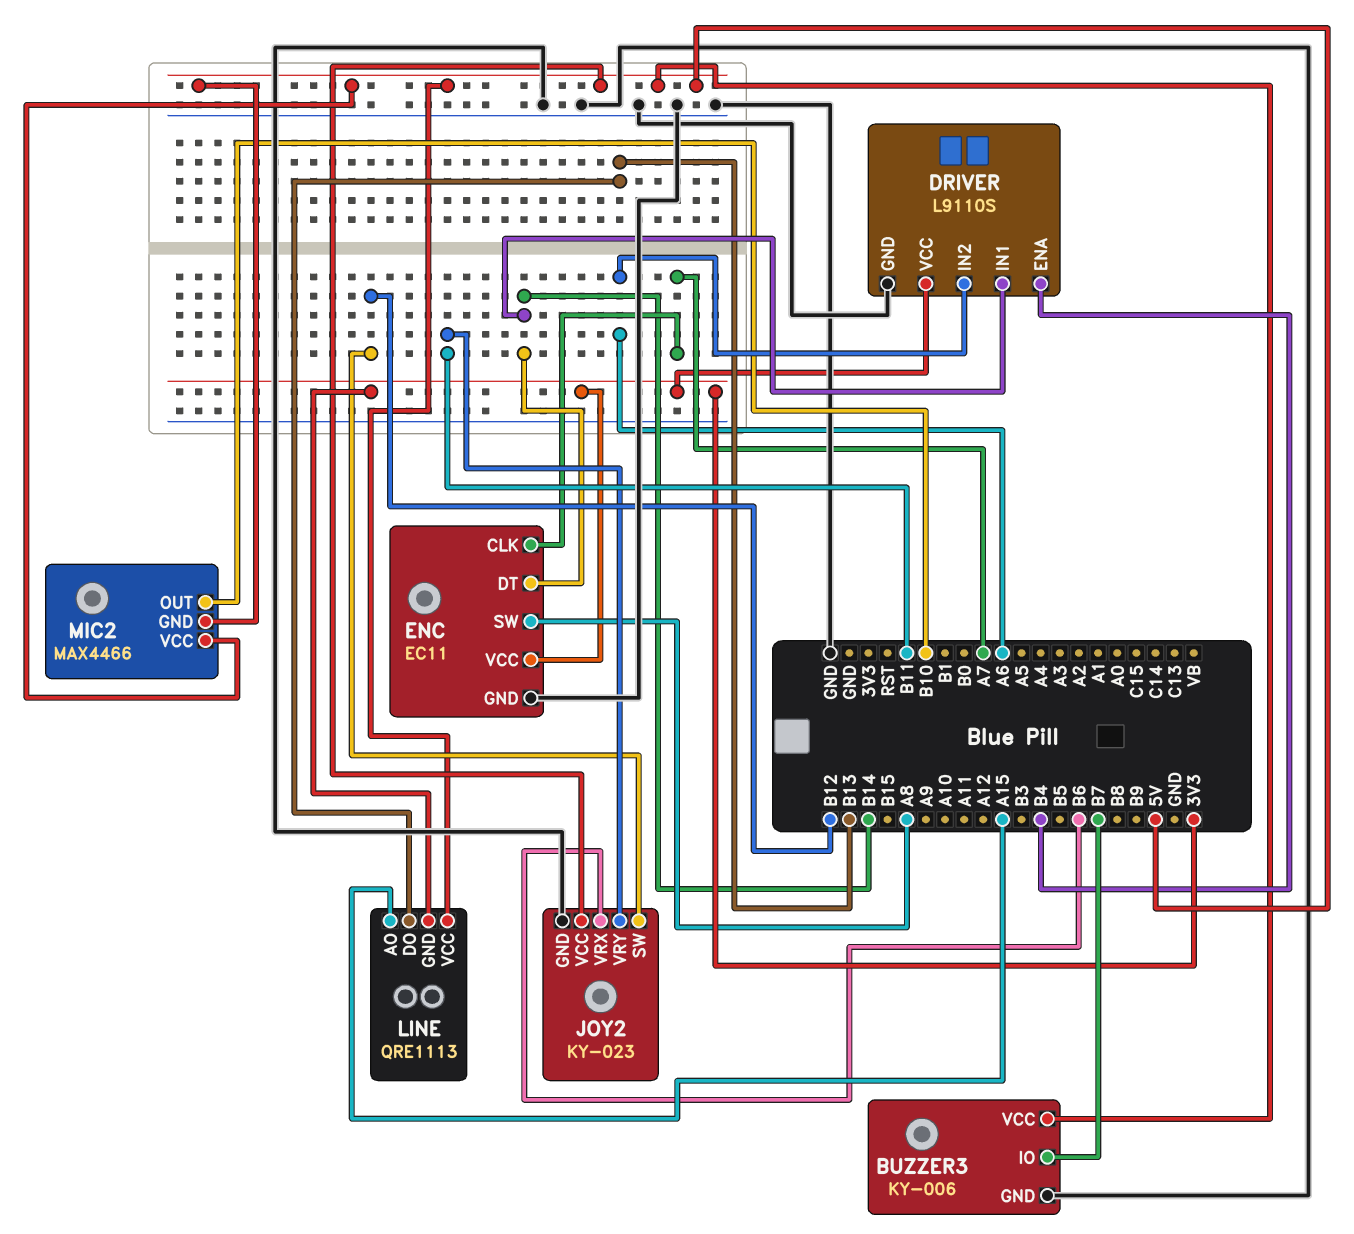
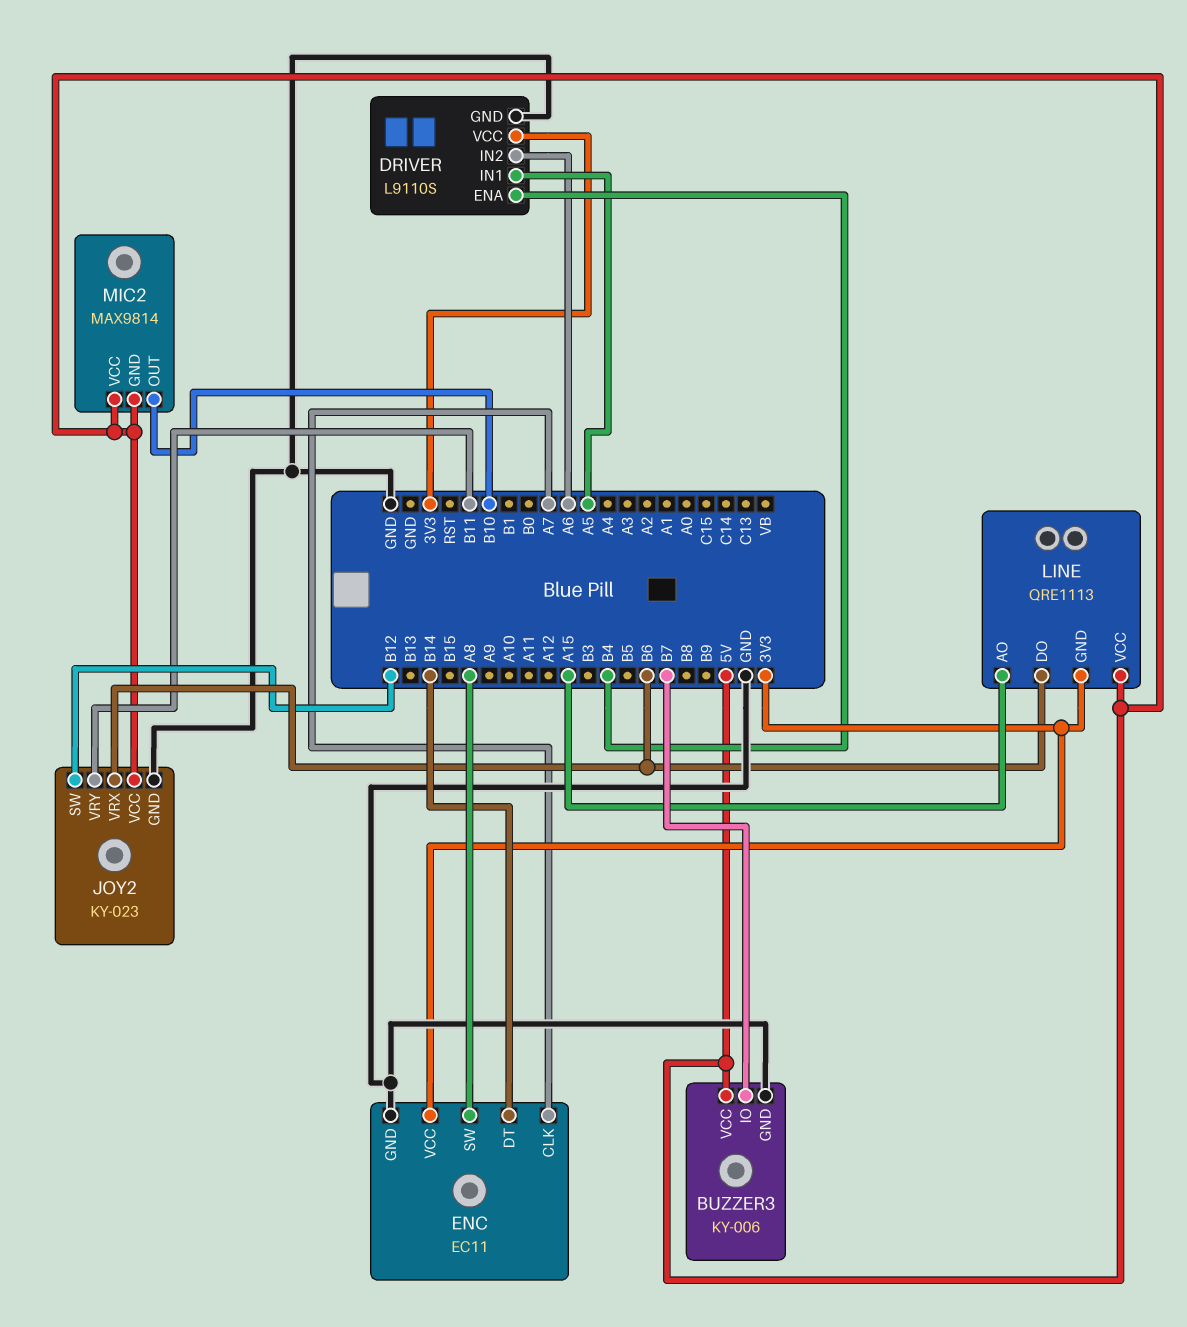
DRIVER pin IN1: B14 -> A5
LINE pin DO: B13 -> B6
MIC2: MAX4466 -> MAX9814

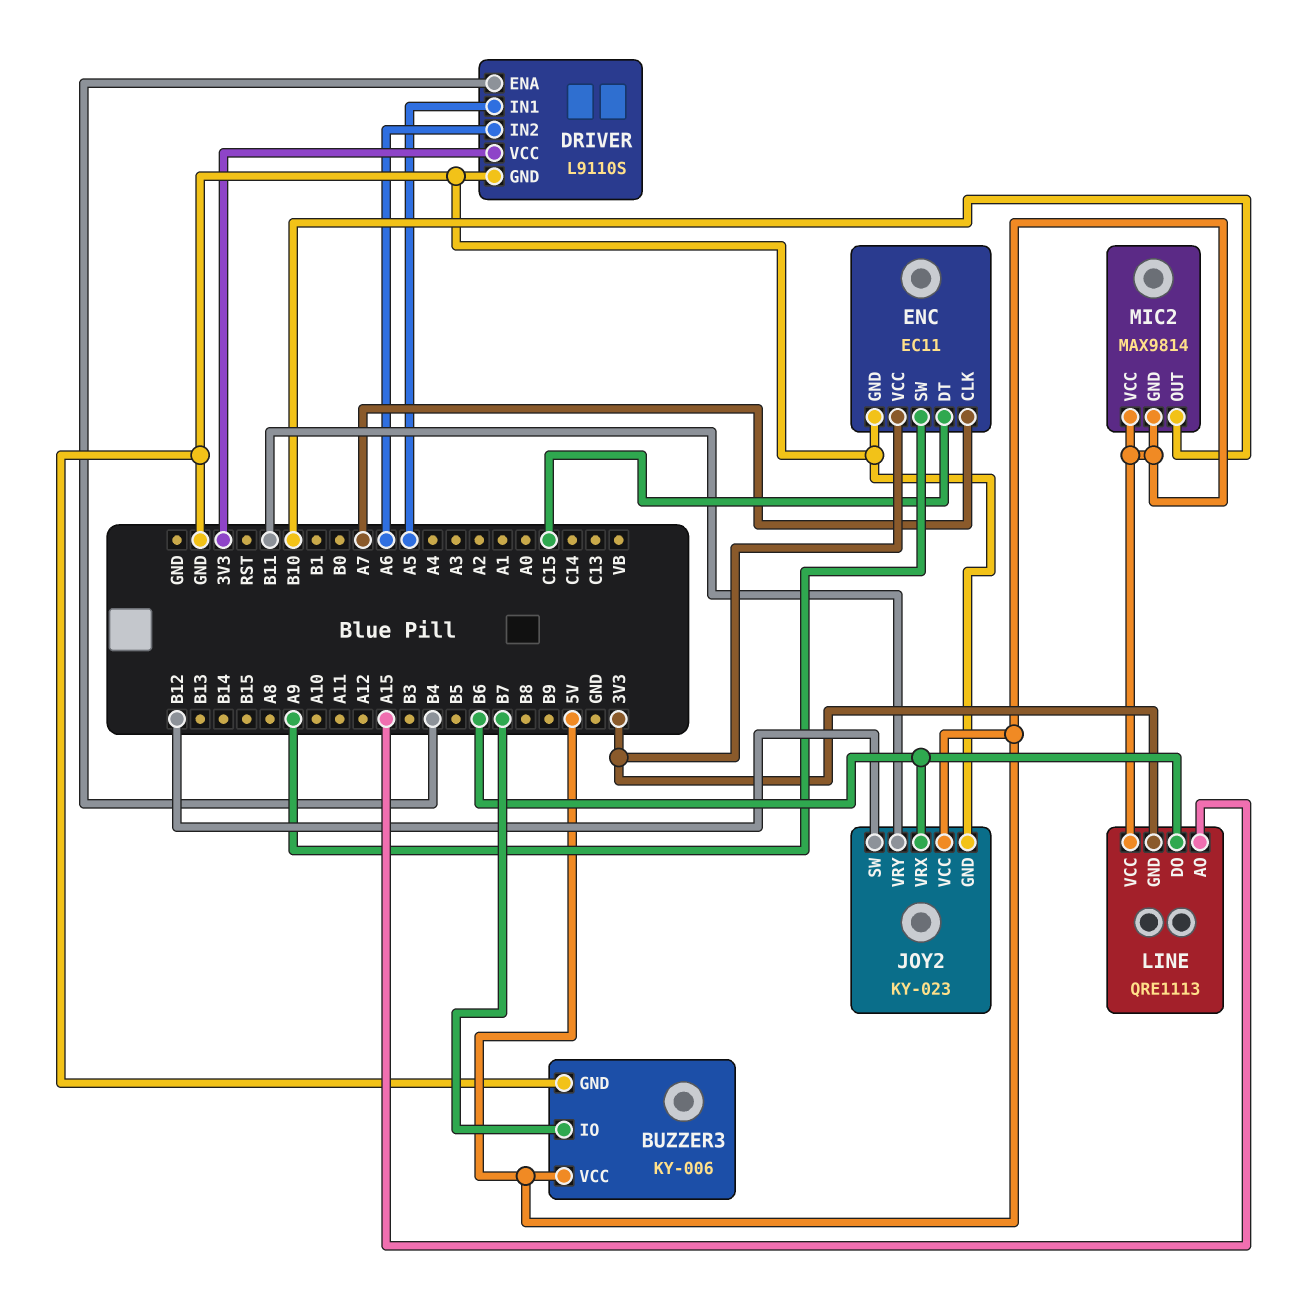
ENC pin DT: B14 -> C15
ENC pin SW: A8 -> A9

